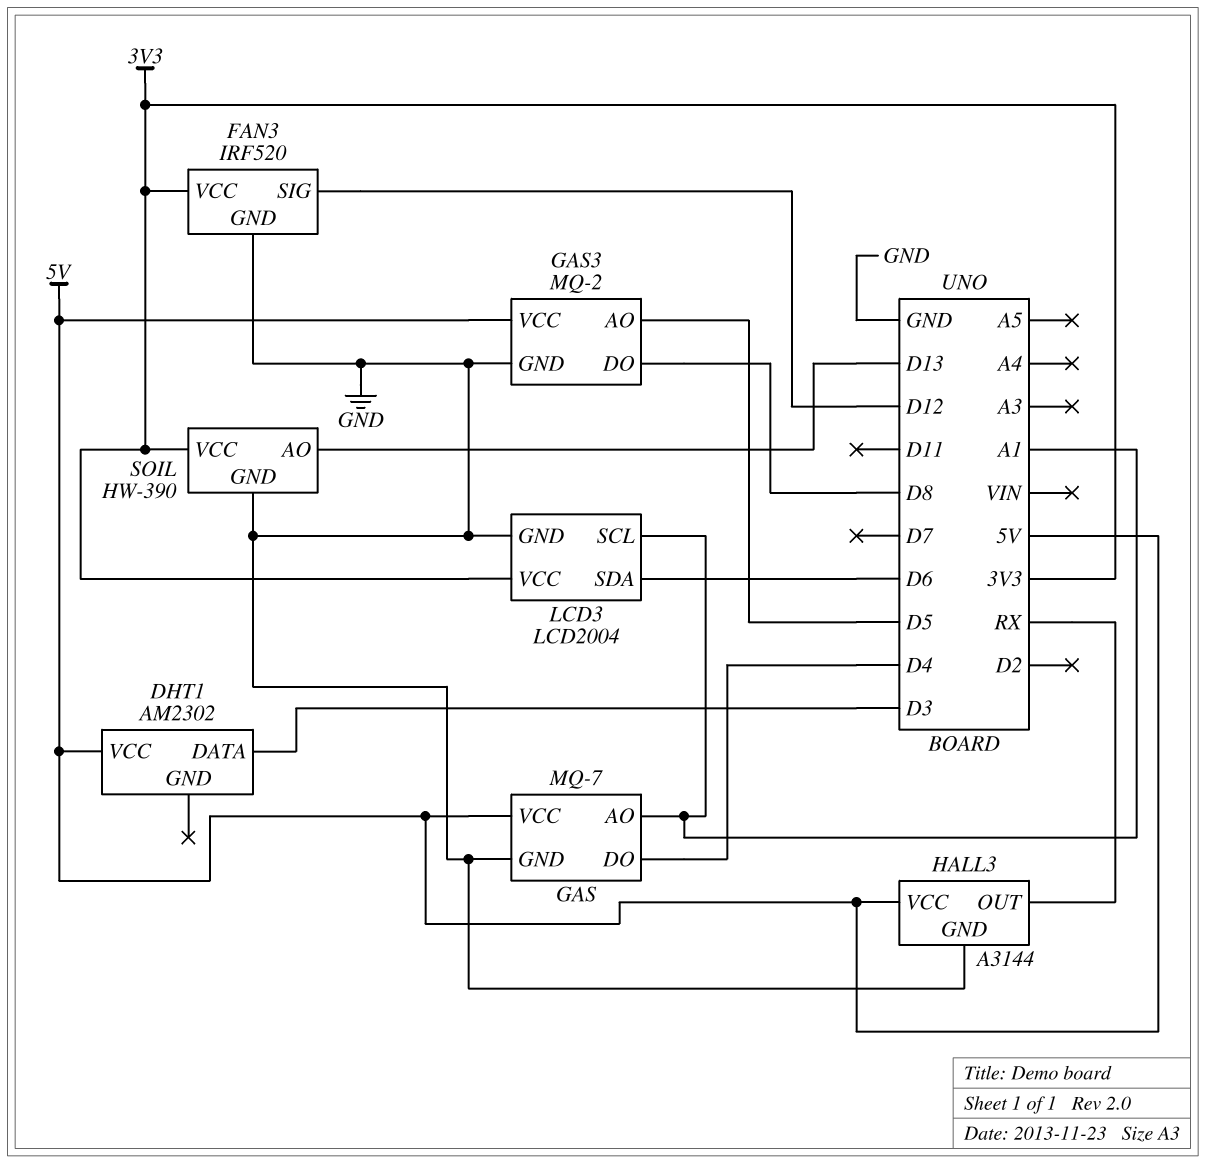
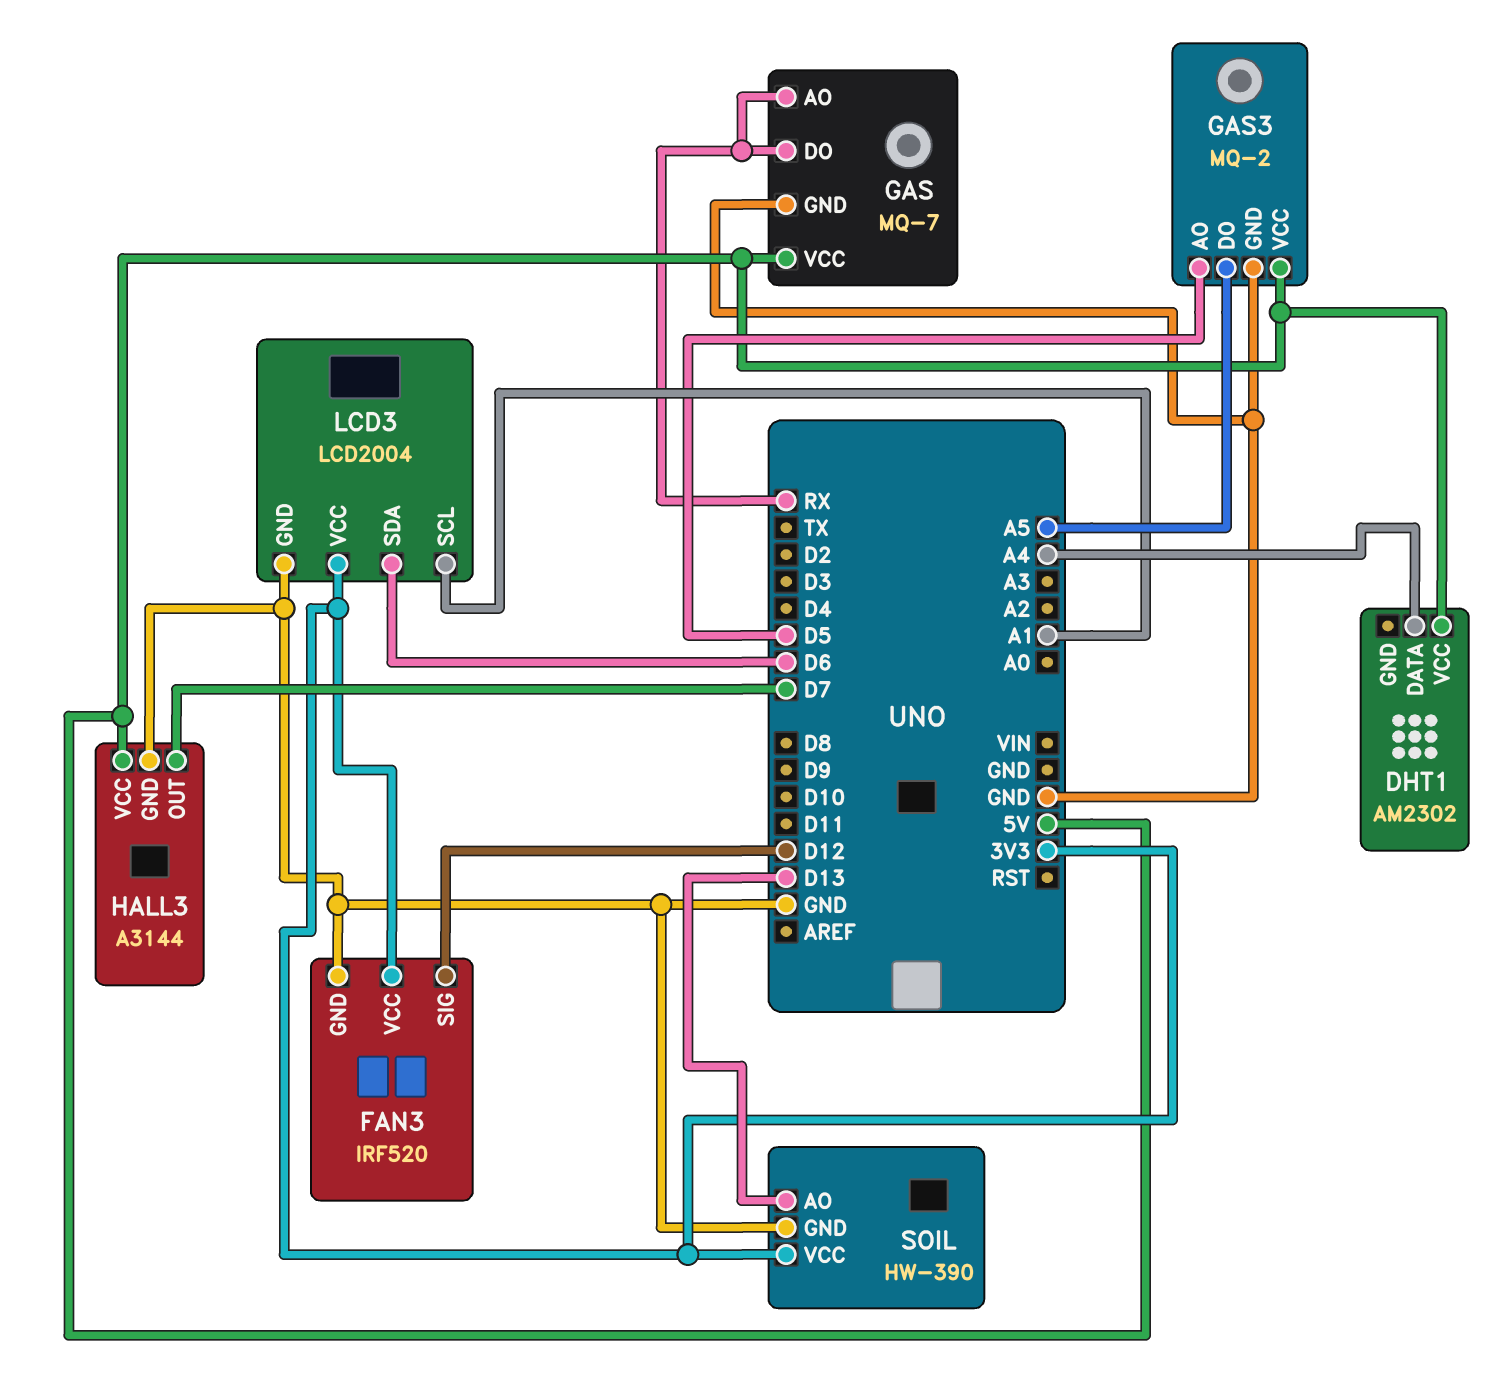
DHT1 pin DATA: D3 -> A4
GAS pin AO: A1 -> RX
GAS pin DO: D4 -> RX
GAS3 pin DO: D8 -> A5
HALL3 pin OUT: RX -> D7

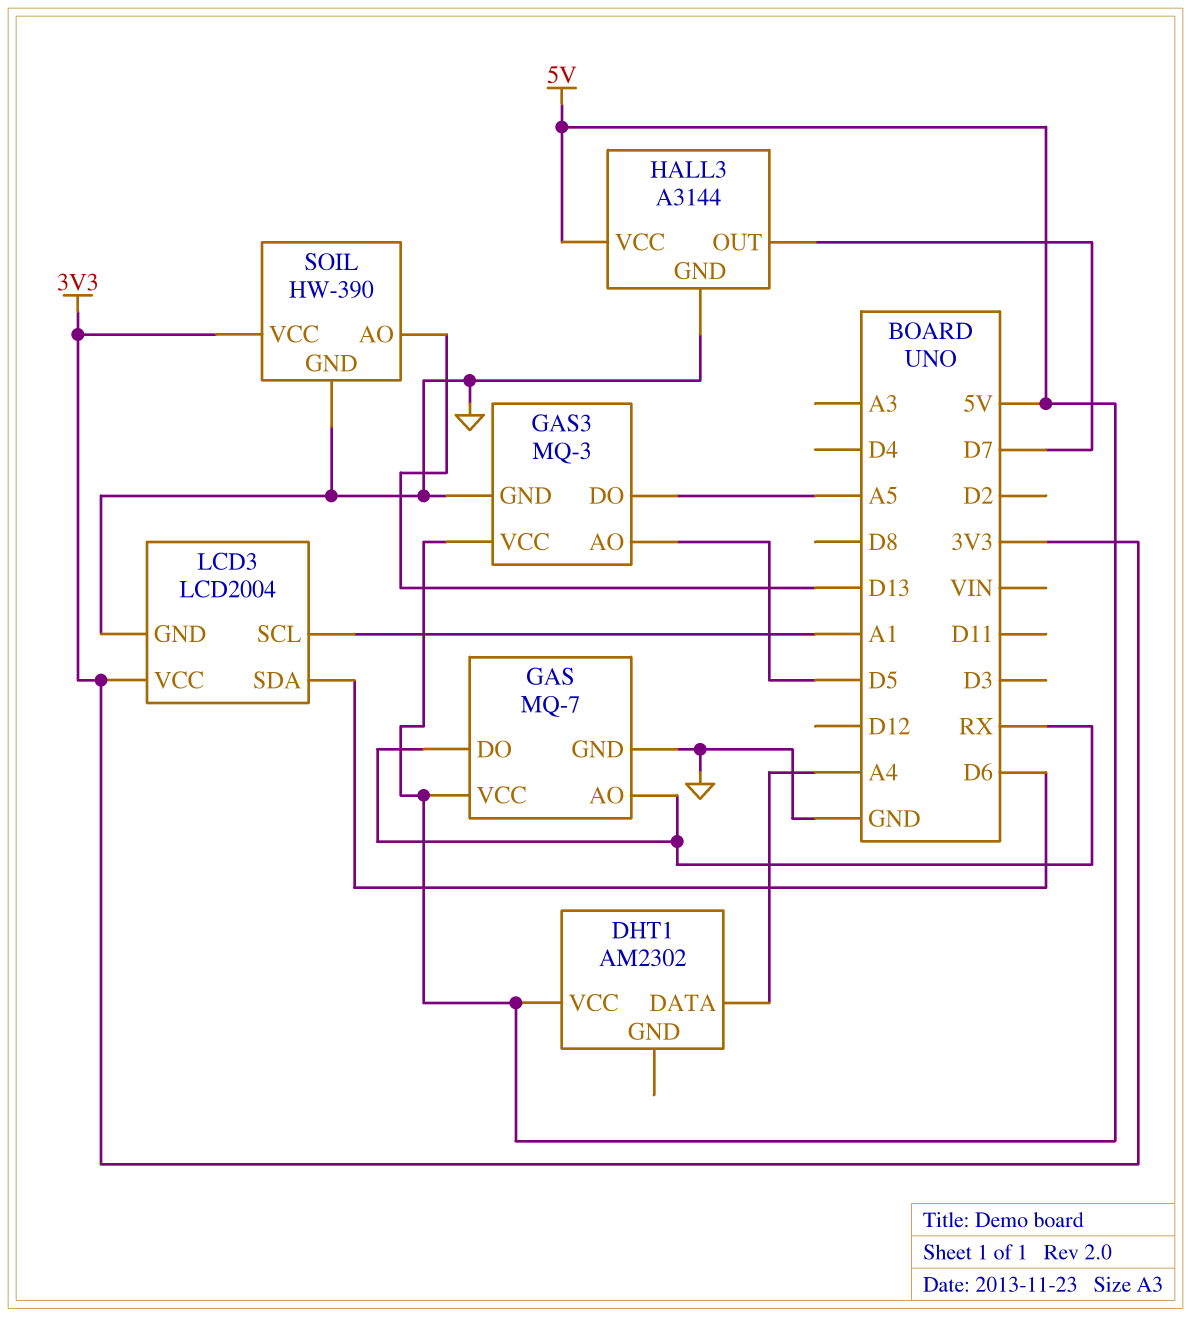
FAN3: IRF520 -> none
FAN3 pin GND: GND -> none
FAN3 pin SIG: D12 -> none
FAN3 pin VCC: 3V3 -> none
GAS3: MQ-2 -> MQ-3

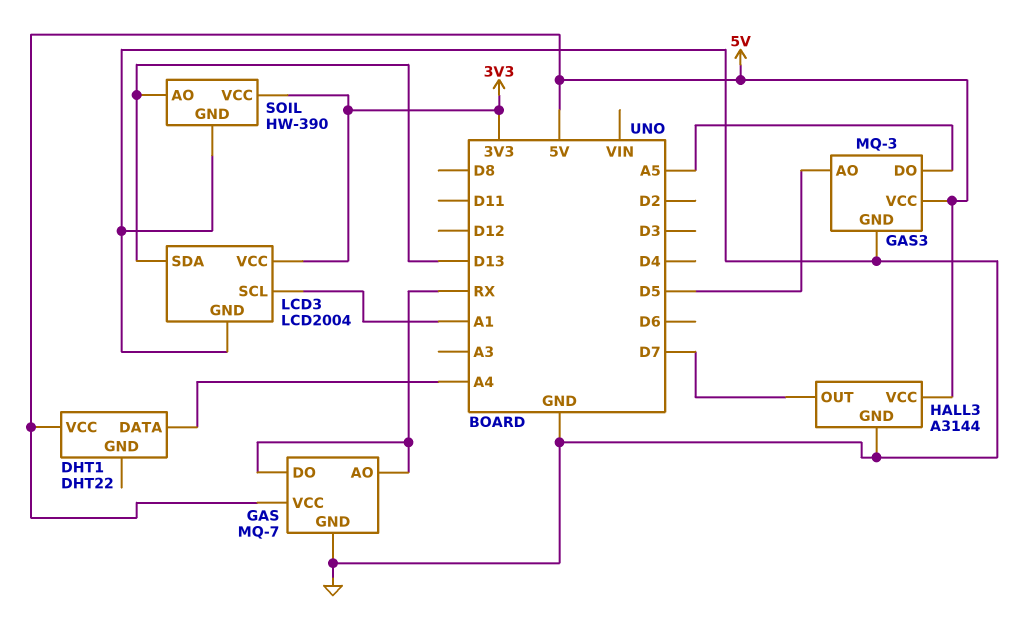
DHT1: AM2302 -> DHT22
LCD3 pin SDA: D6 -> D13

